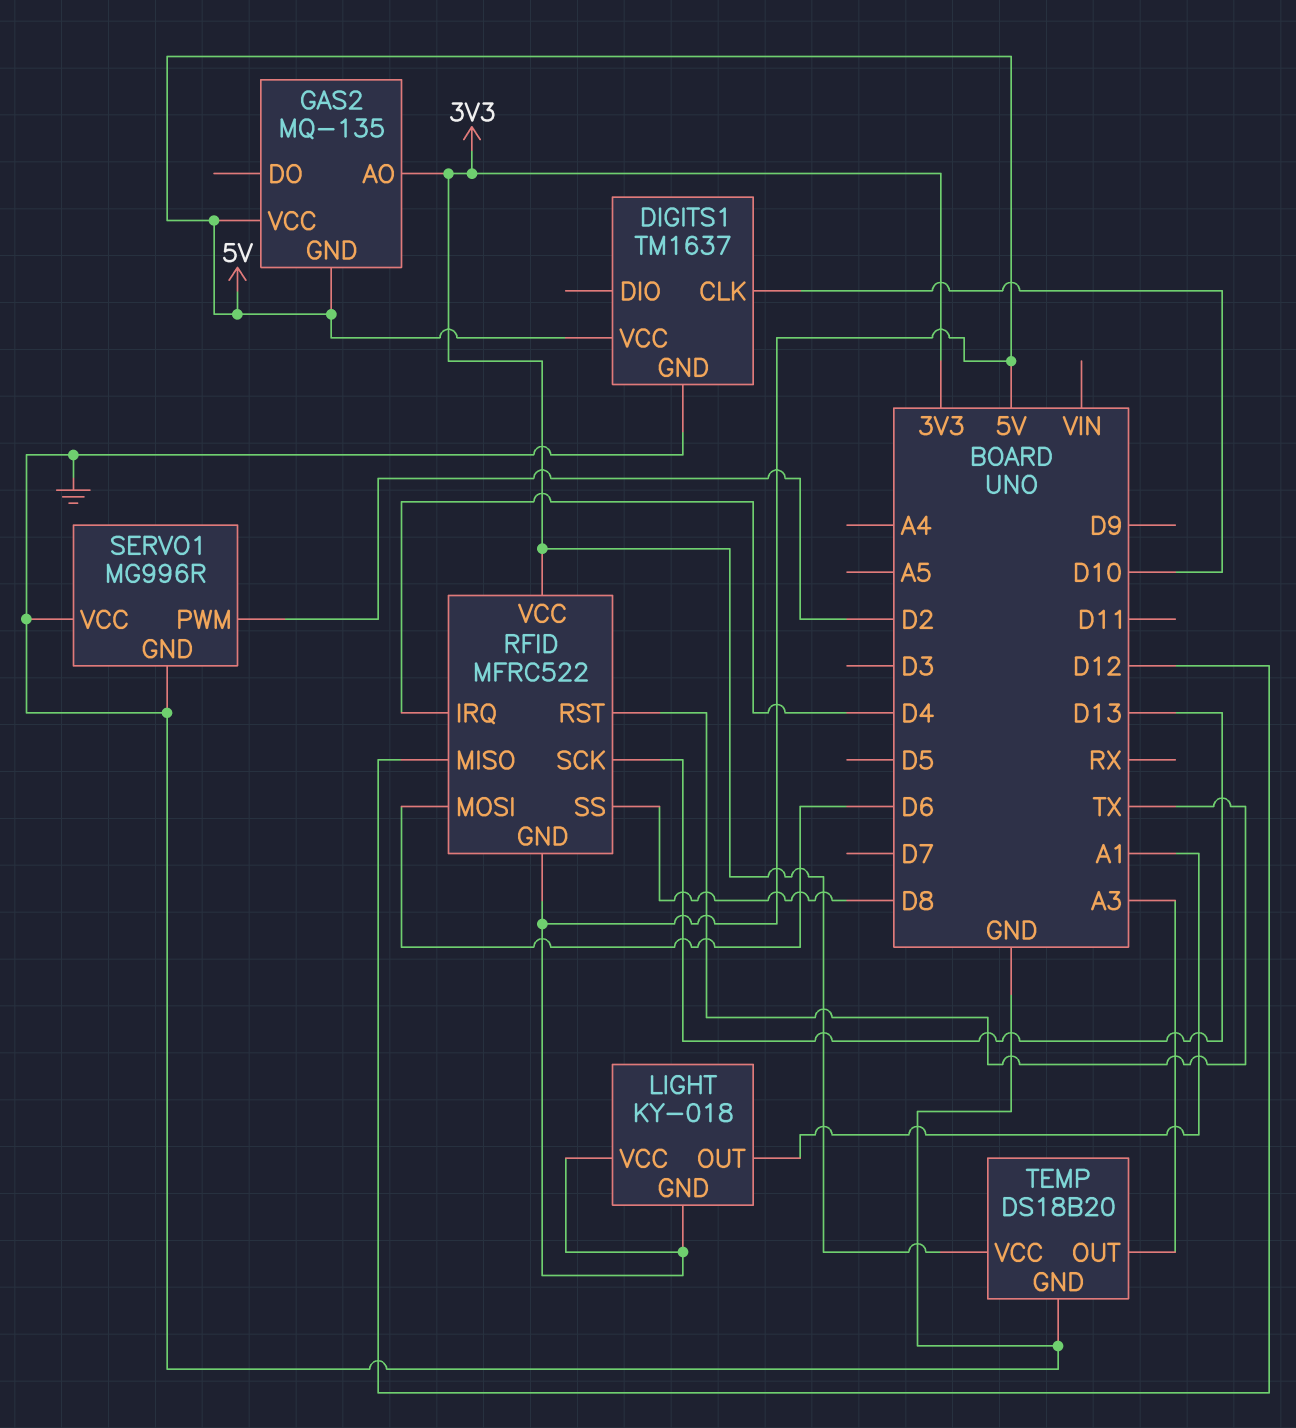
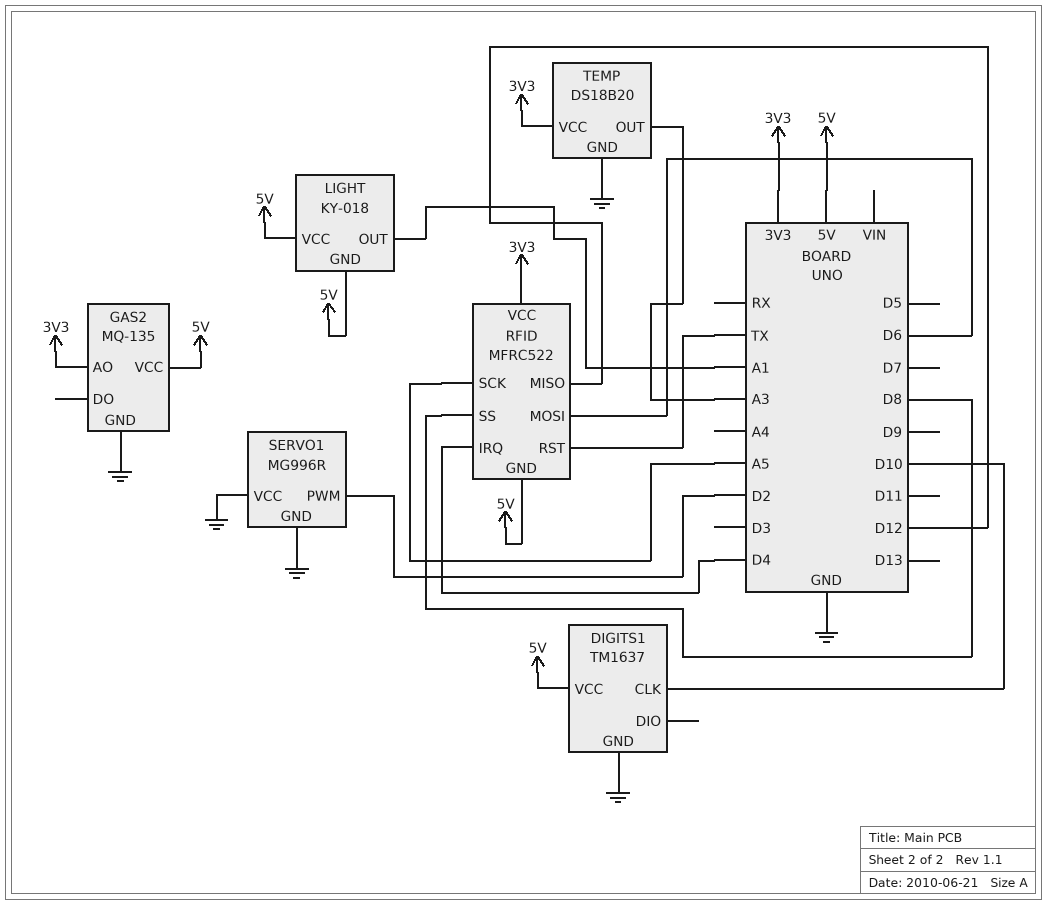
GAS2 pin GND: 5V -> GND
RFID pin SCK: D13 -> A5

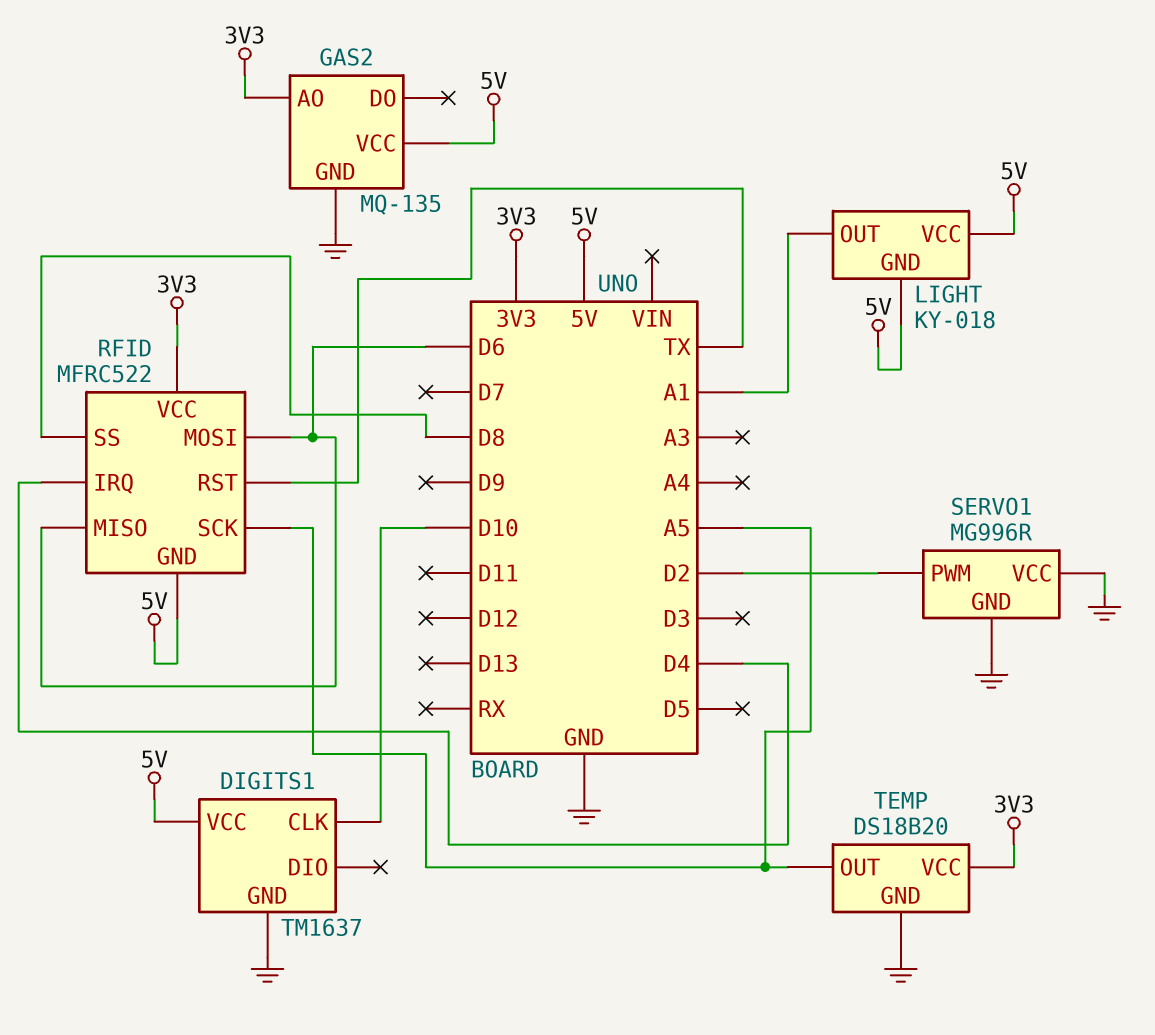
RFID pin MISO: D12 -> D6
TEMP pin OUT: A3 -> A5

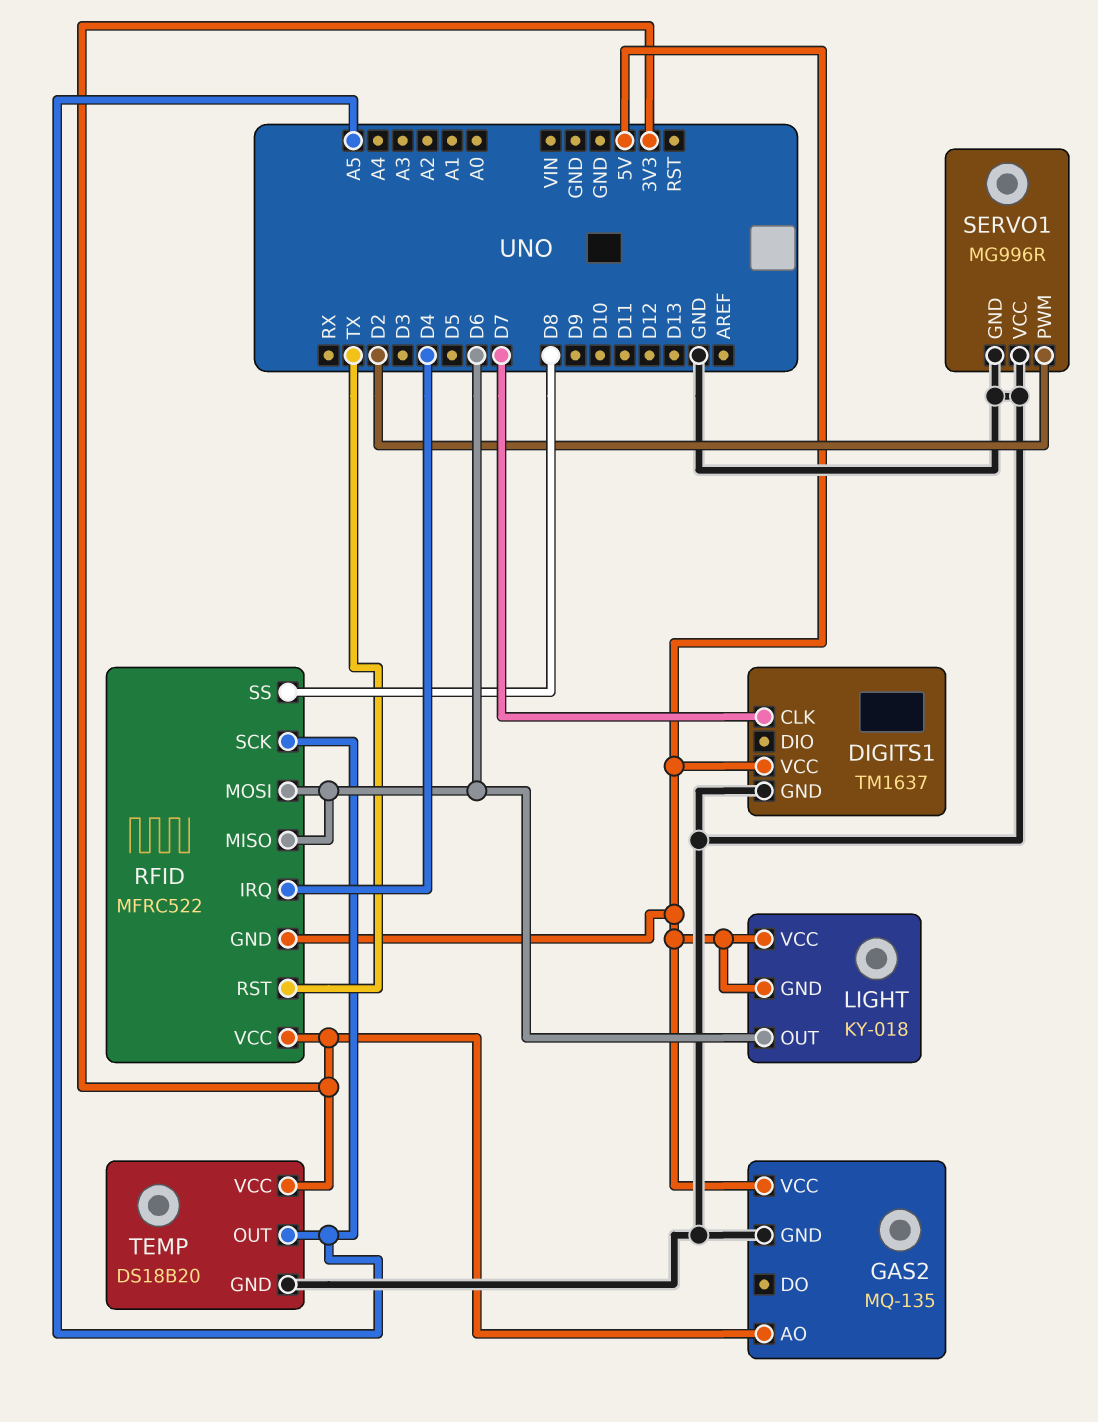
DIGITS1 pin CLK: D10 -> D7
LIGHT pin OUT: A1 -> D6

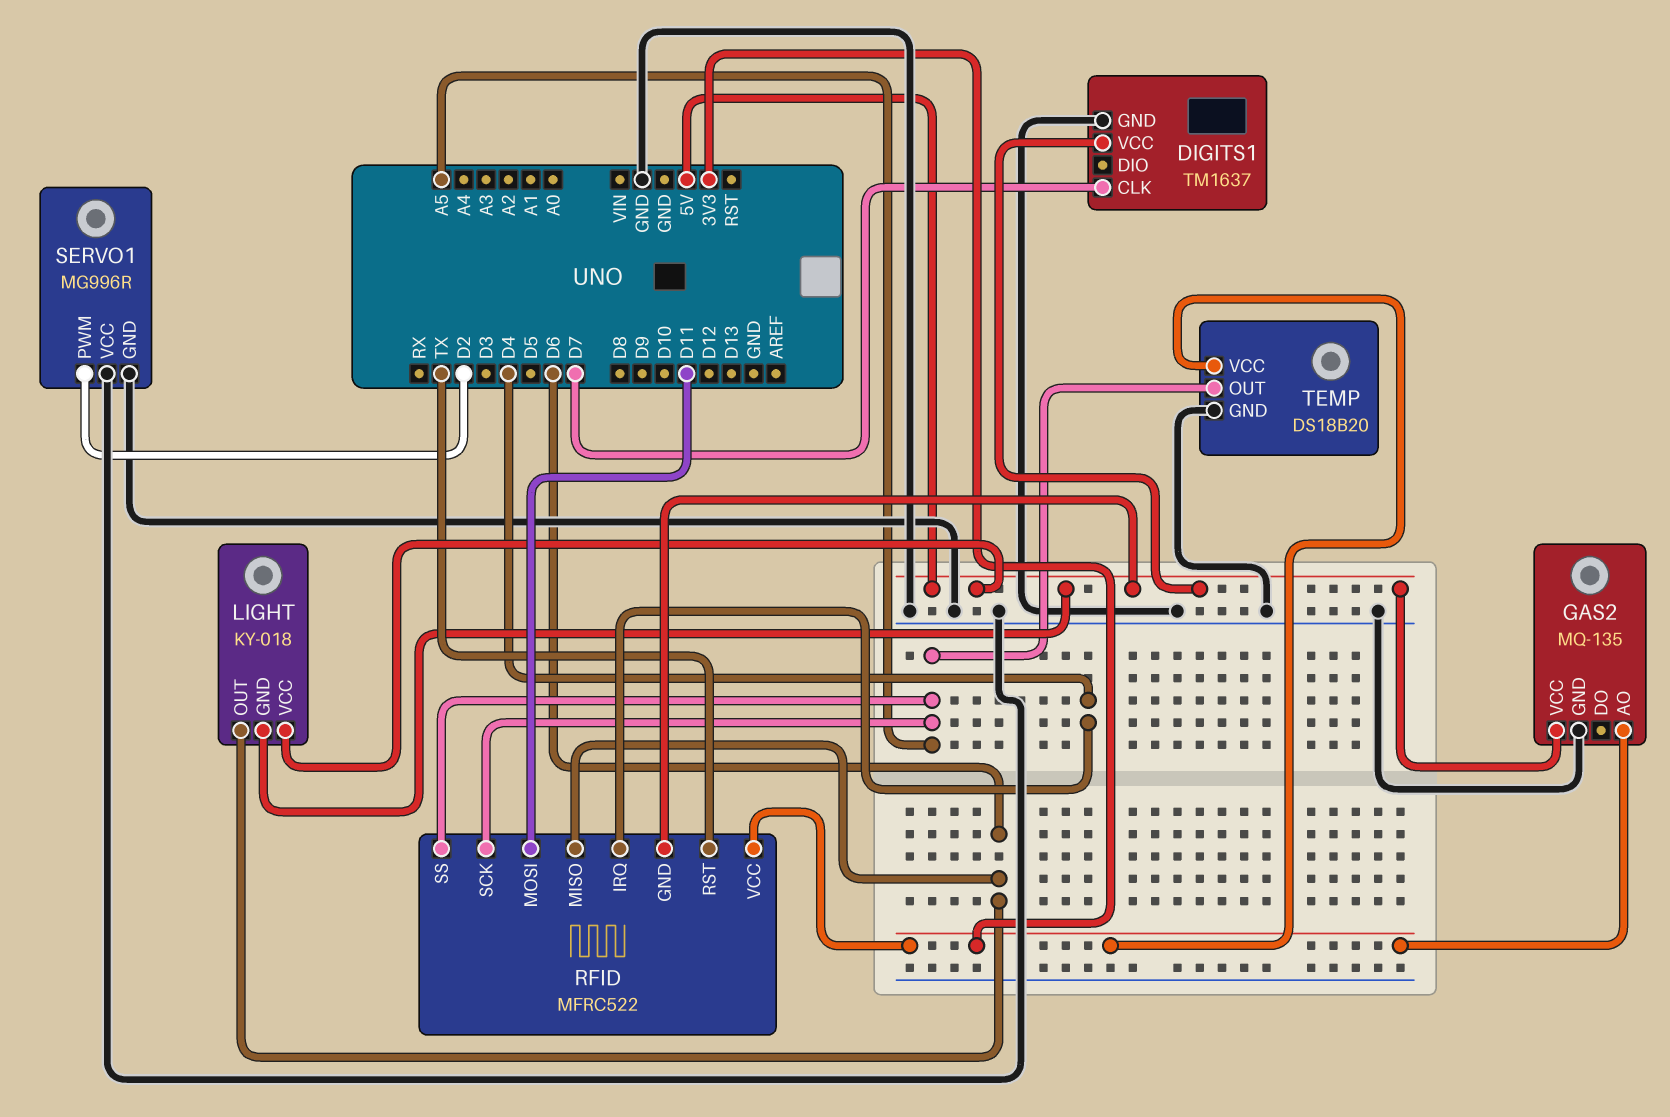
RFID pin MOSI: D6 -> D11
RFID pin SS: D8 -> A5

